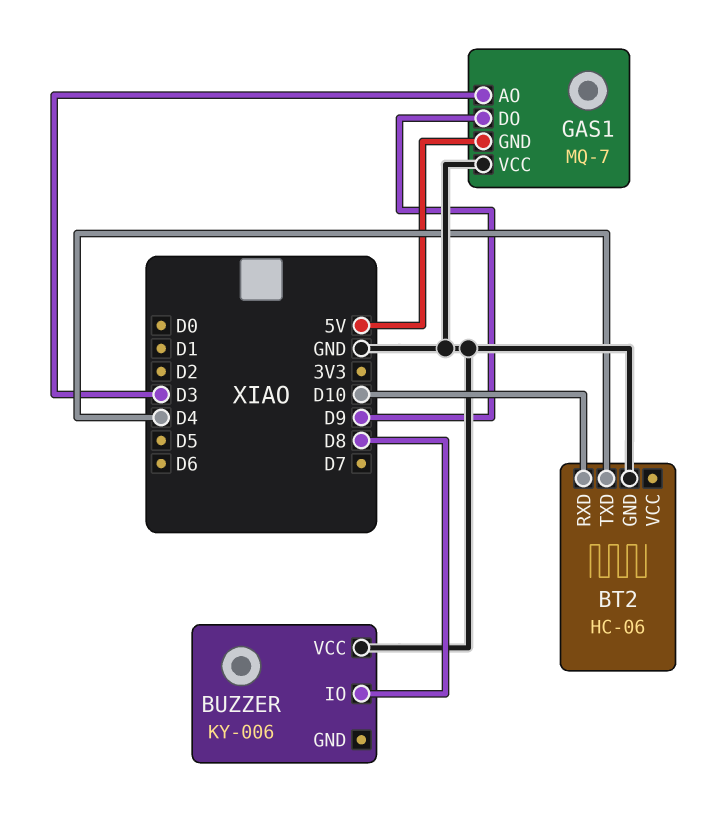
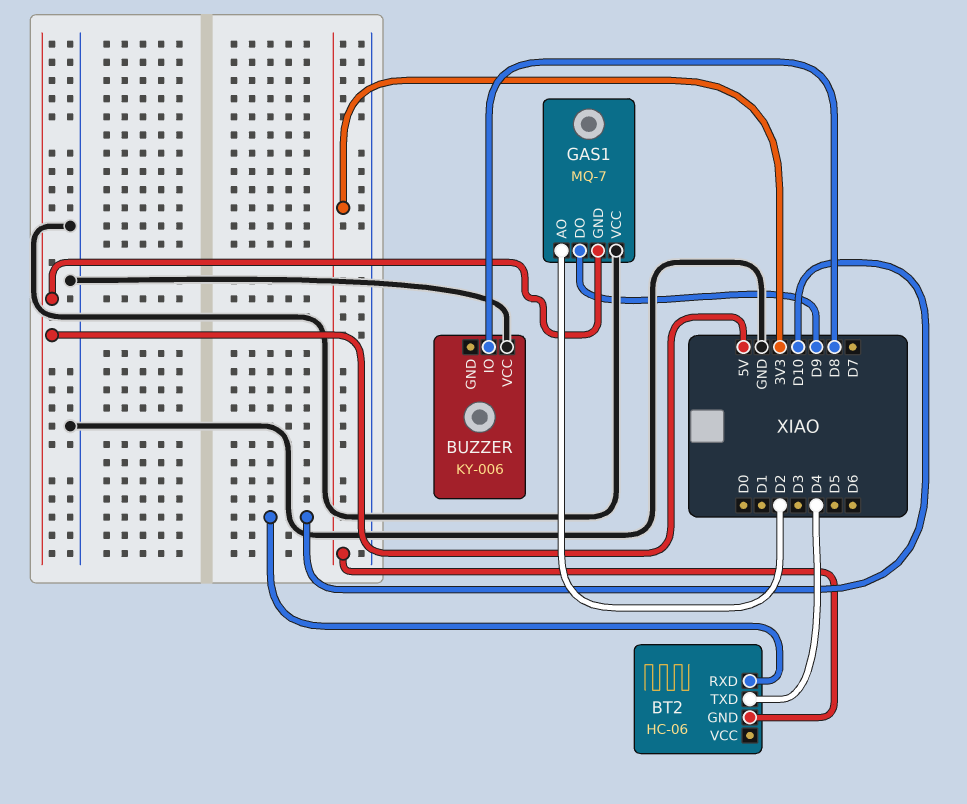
BT2 pin GND: GND -> 3V3
GAS1 pin AO: D3 -> D2

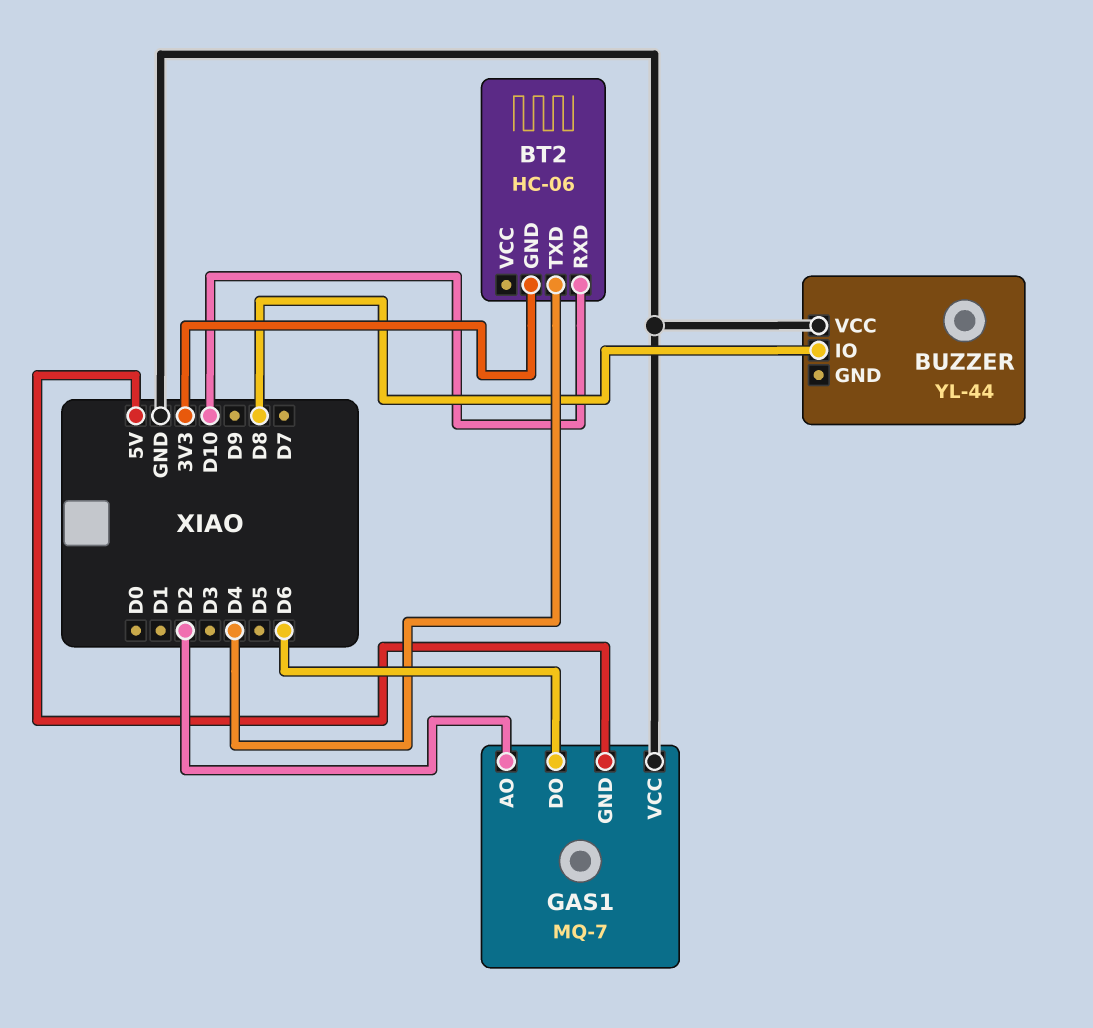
BUZZER: KY-006 -> YL-44
GAS1 pin DO: D9 -> D6

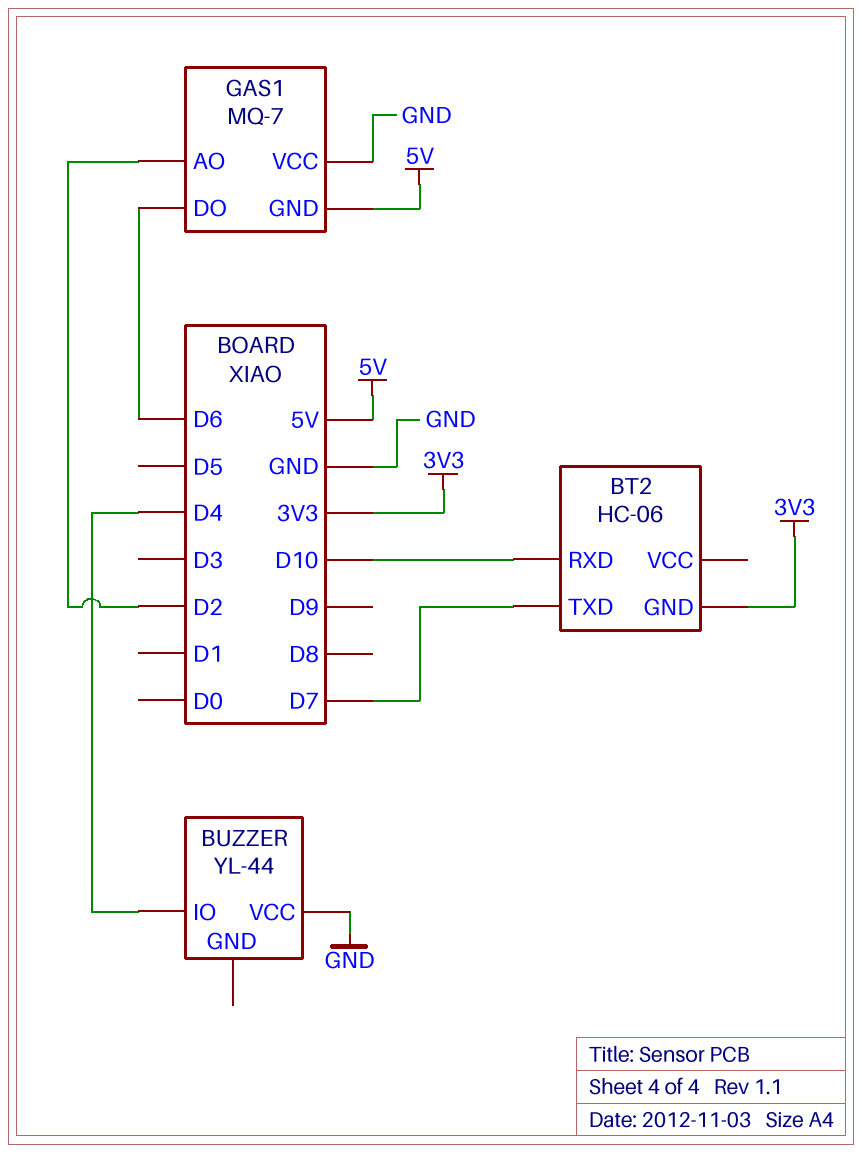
BT2 pin TXD: D4 -> D7
BUZZER pin IO: D8 -> D4

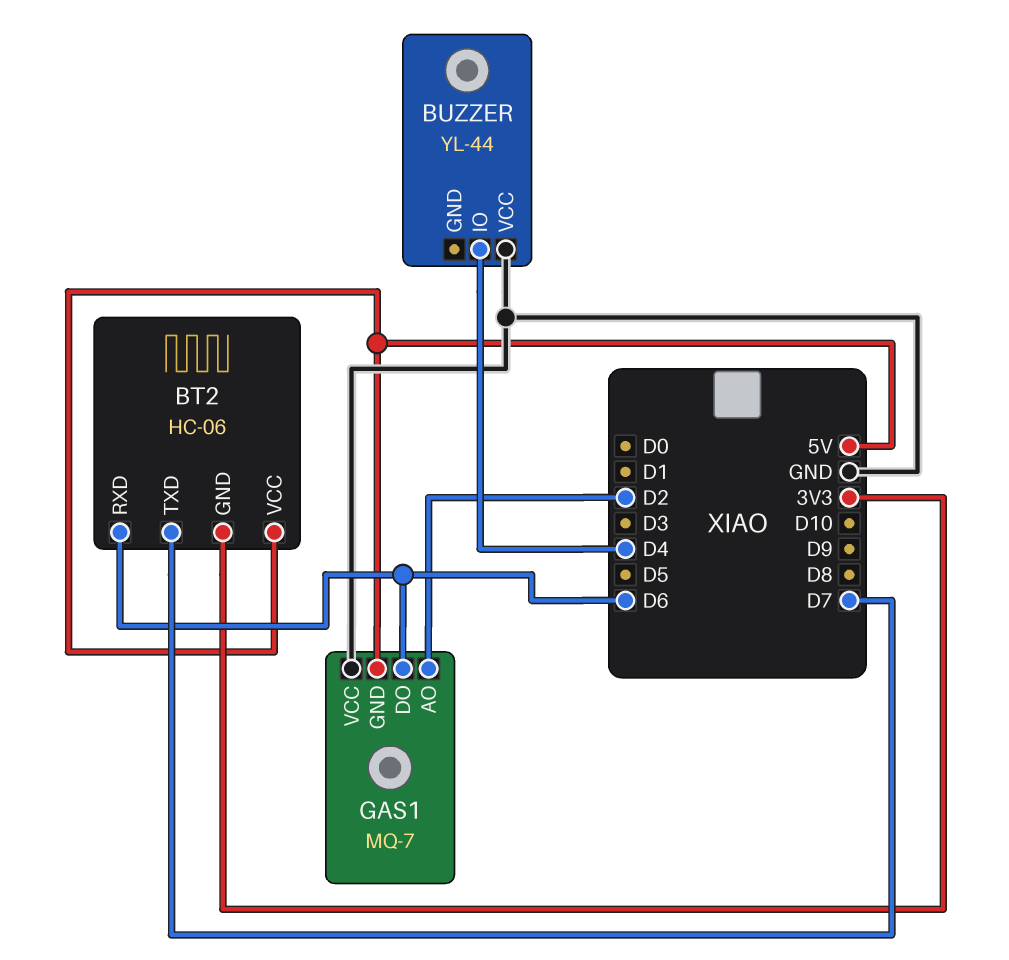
BT2 pin RXD: D10 -> D6
BT2 pin VCC: none -> 5V

